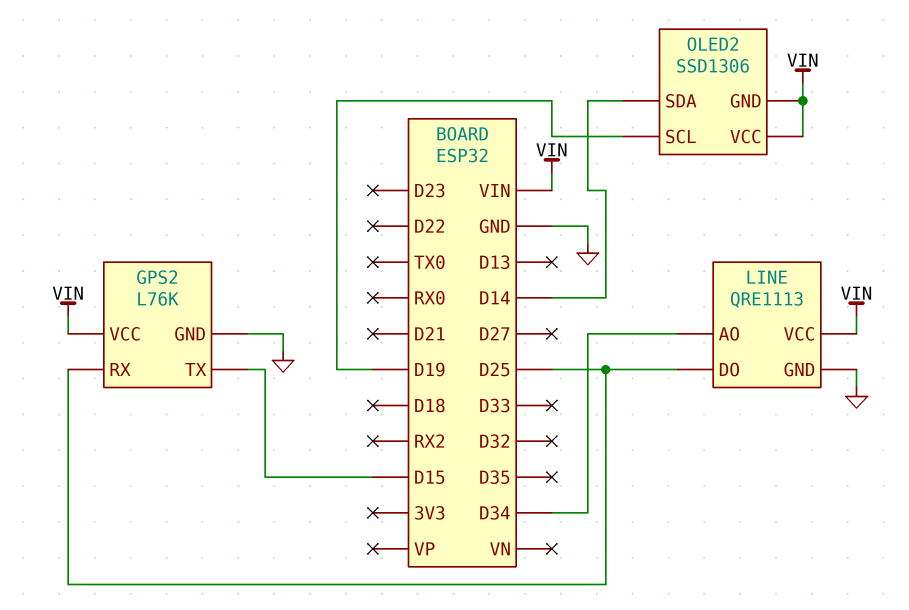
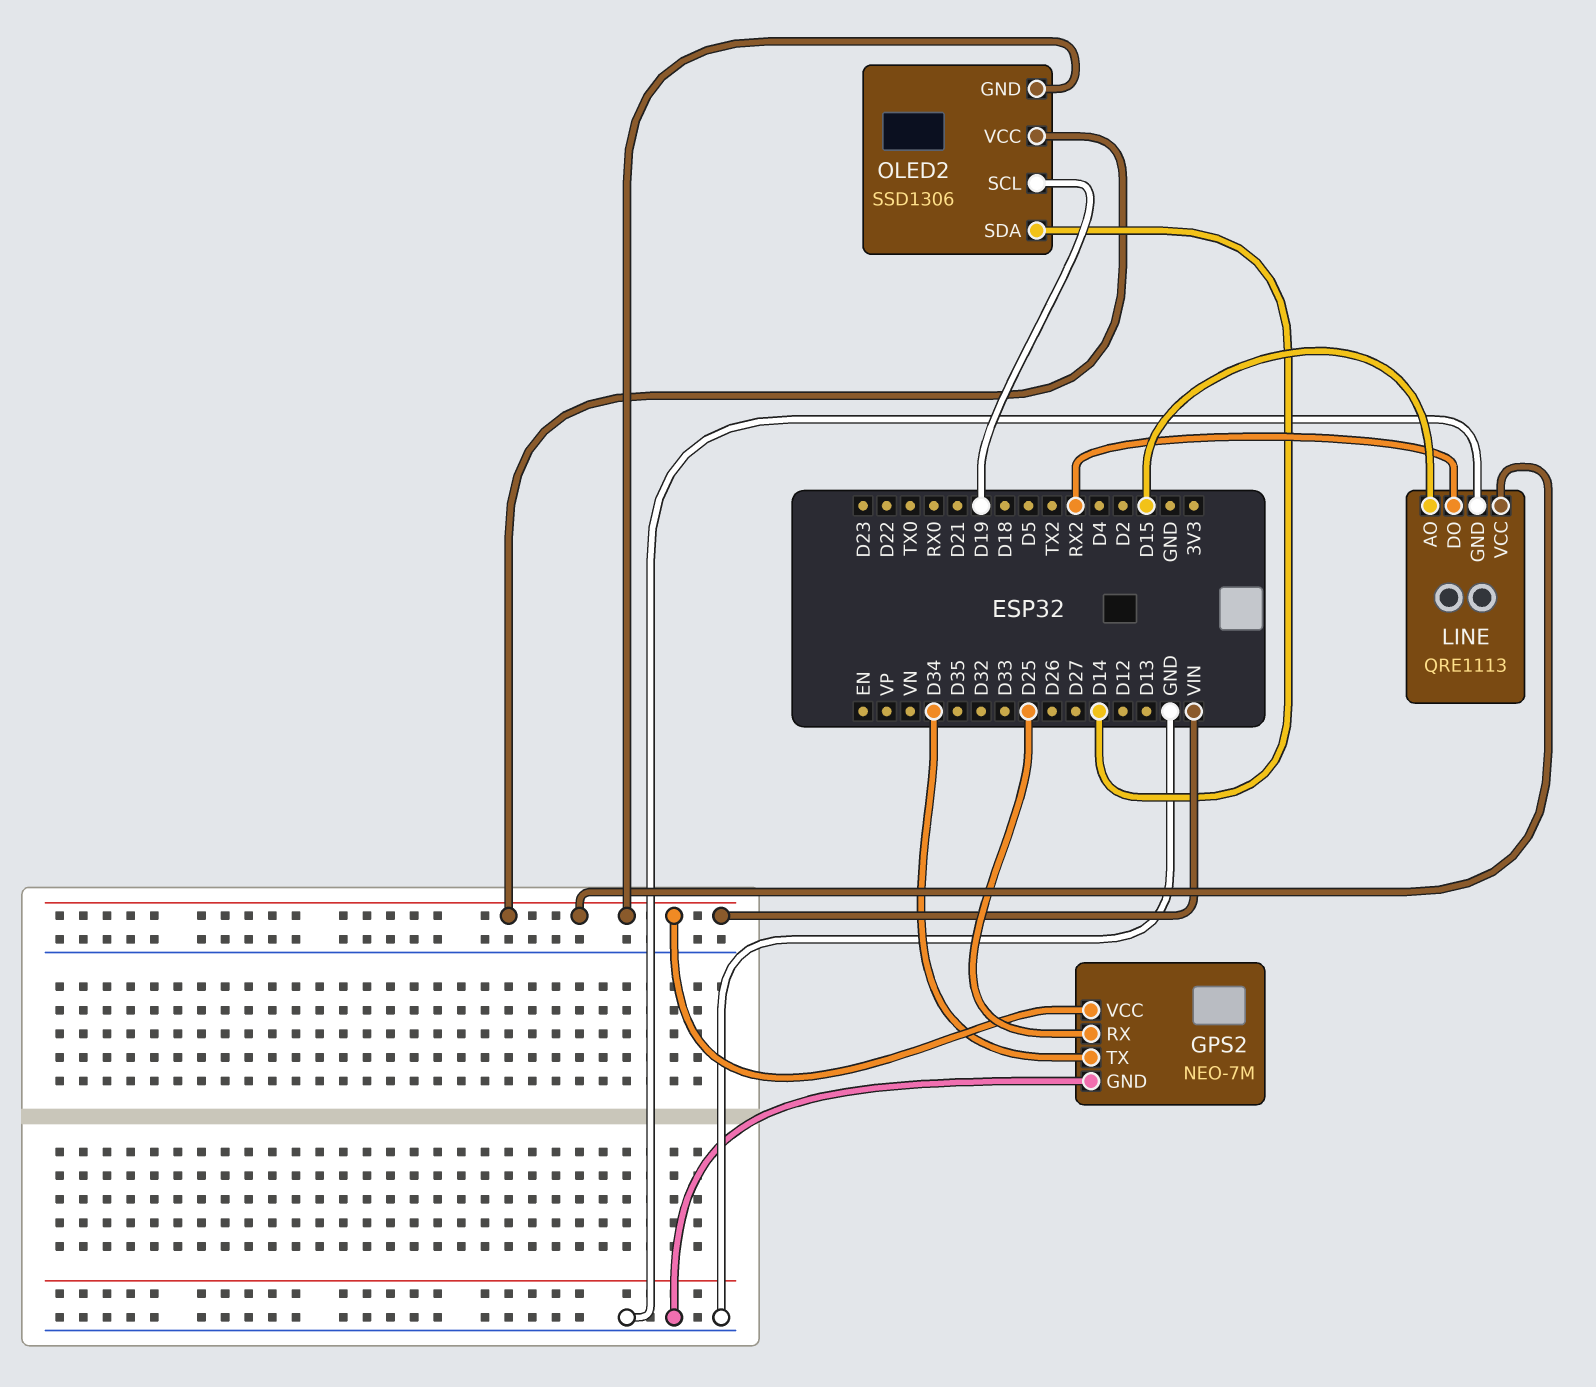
GPS2: L76K -> NEO-7M
GPS2 pin TX: D15 -> D34
LINE pin AO: D34 -> D15
LINE pin DO: D25 -> RX2

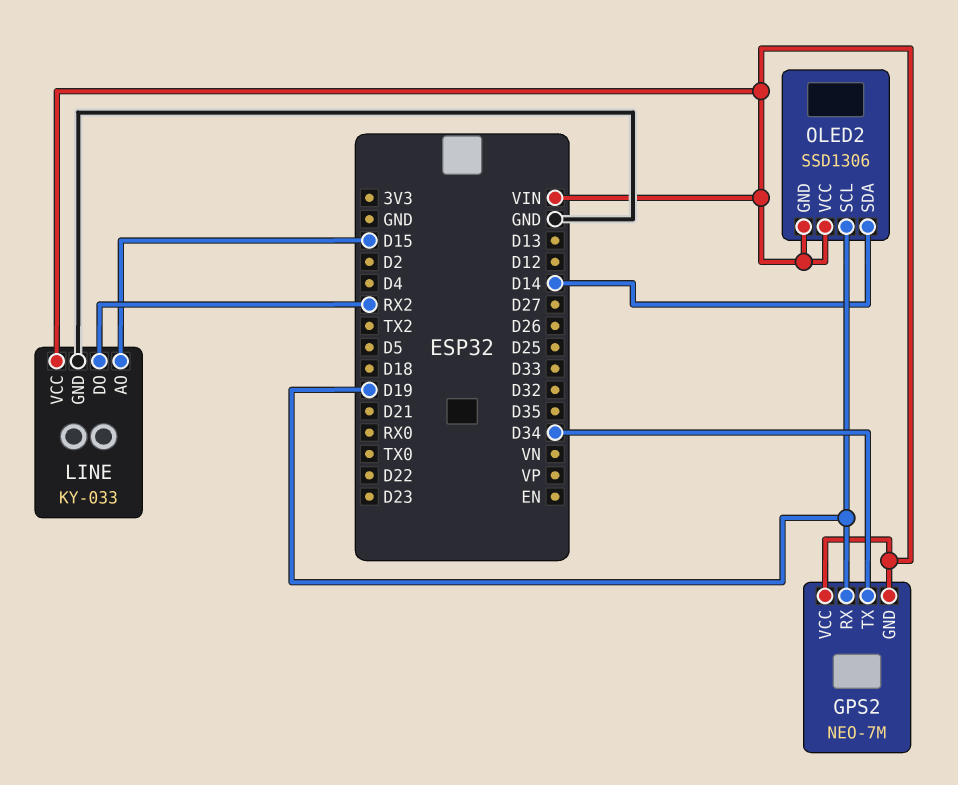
GPS2 pin GND: GND -> VIN
GPS2 pin RX: D25 -> D19
LINE: QRE1113 -> KY-033

